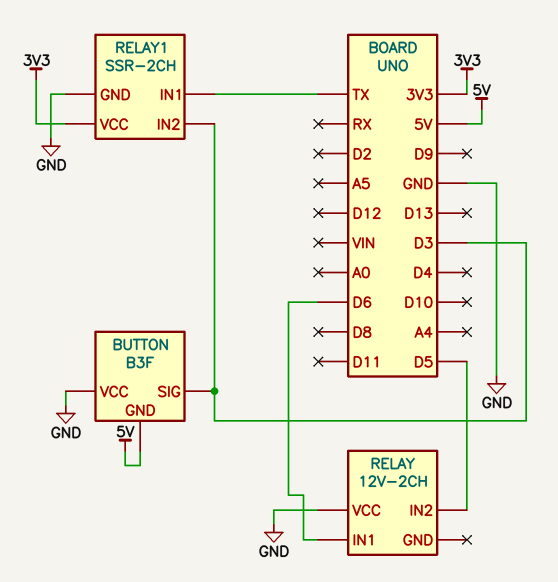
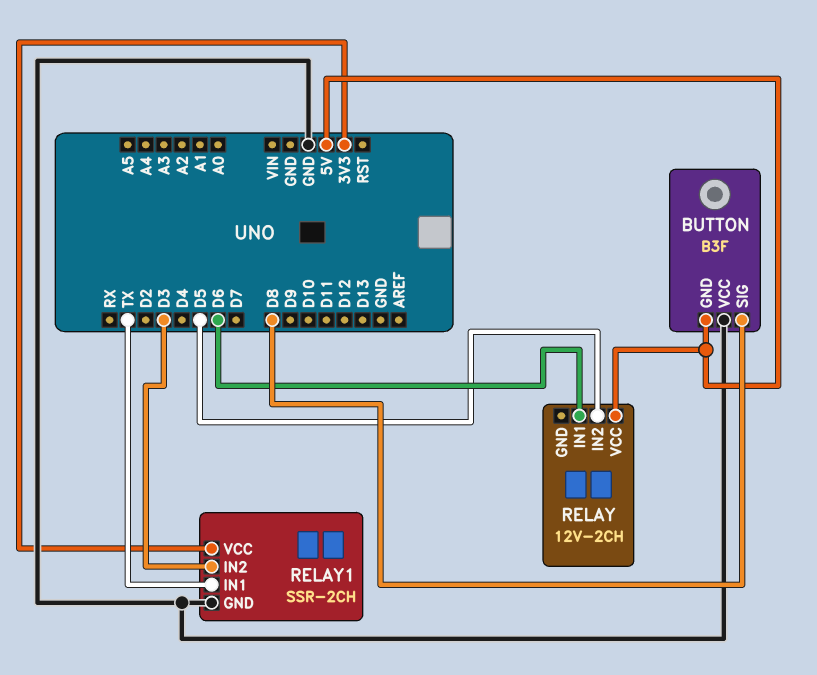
BUTTON pin SIG: D3 -> D8
RELAY pin VCC: GND -> 5V

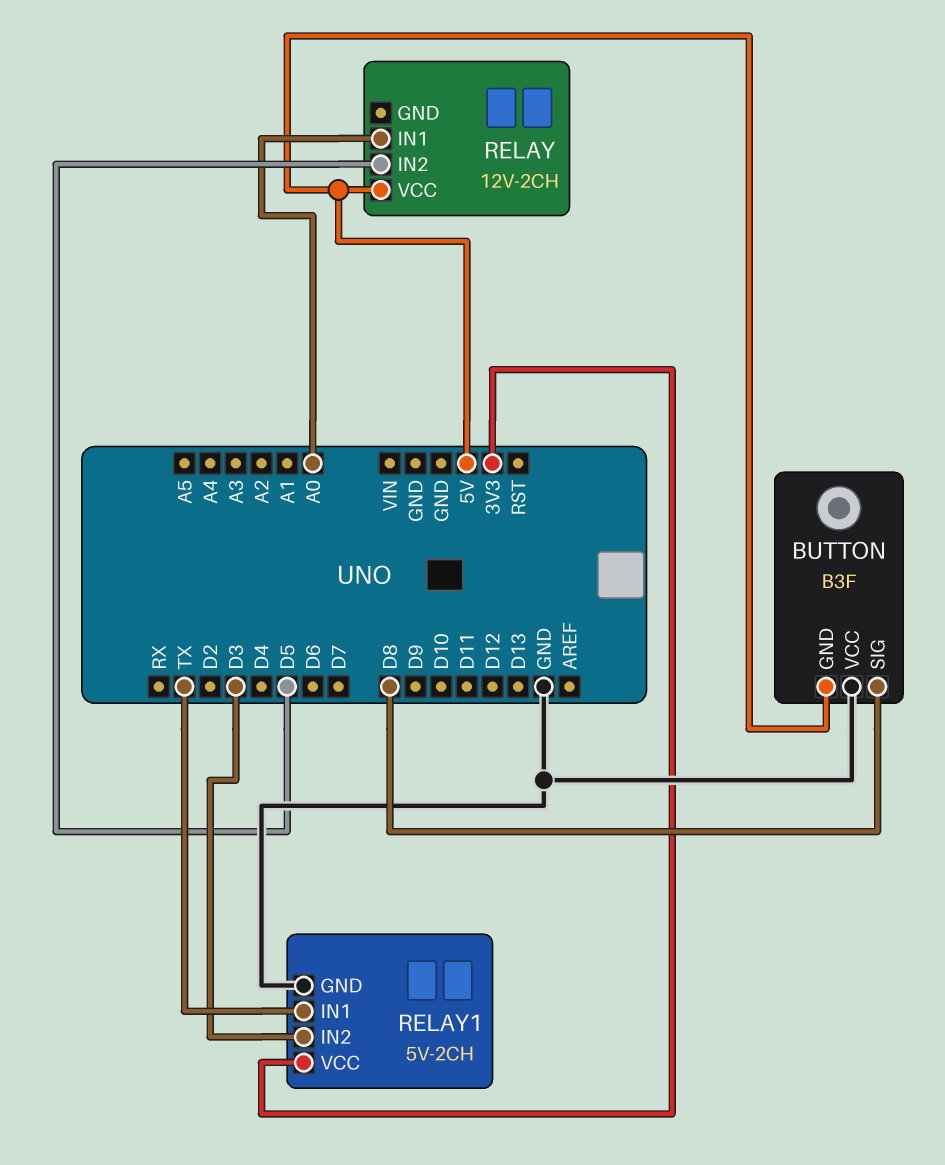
RELAY pin IN1: D6 -> A0
RELAY1: SSR-2CH -> 5V-2CH

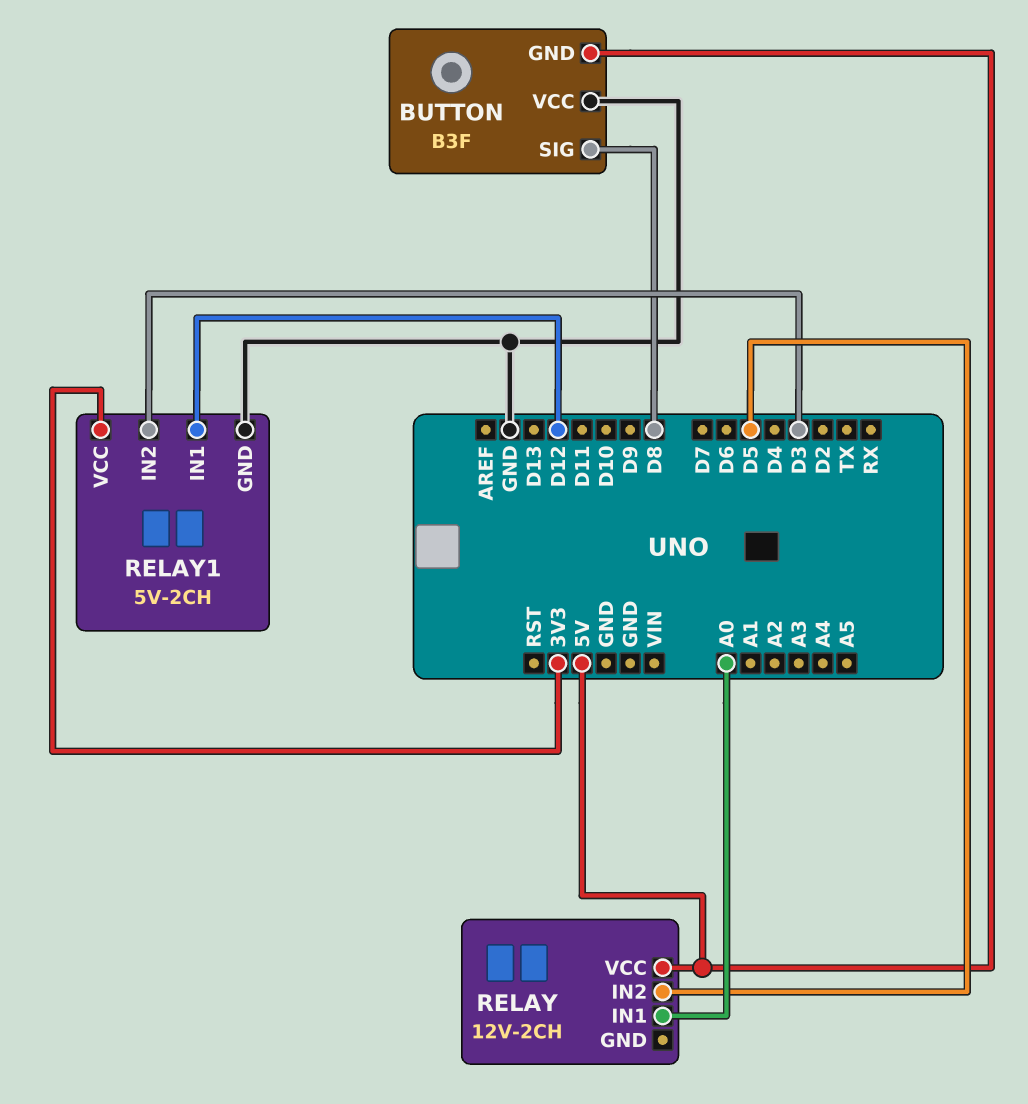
RELAY1 pin IN1: TX -> D12

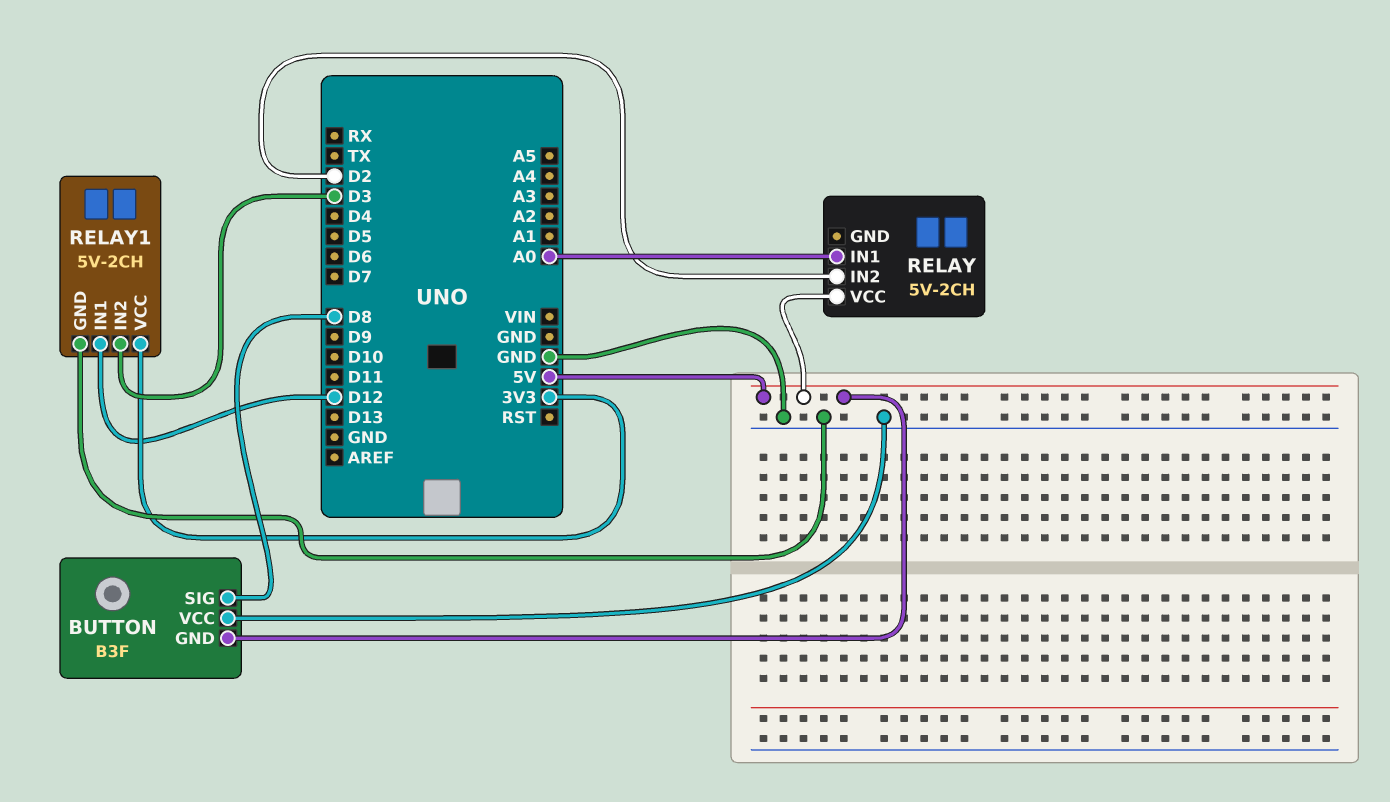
RELAY: 12V-2CH -> 5V-2CH
RELAY pin IN2: D5 -> D2

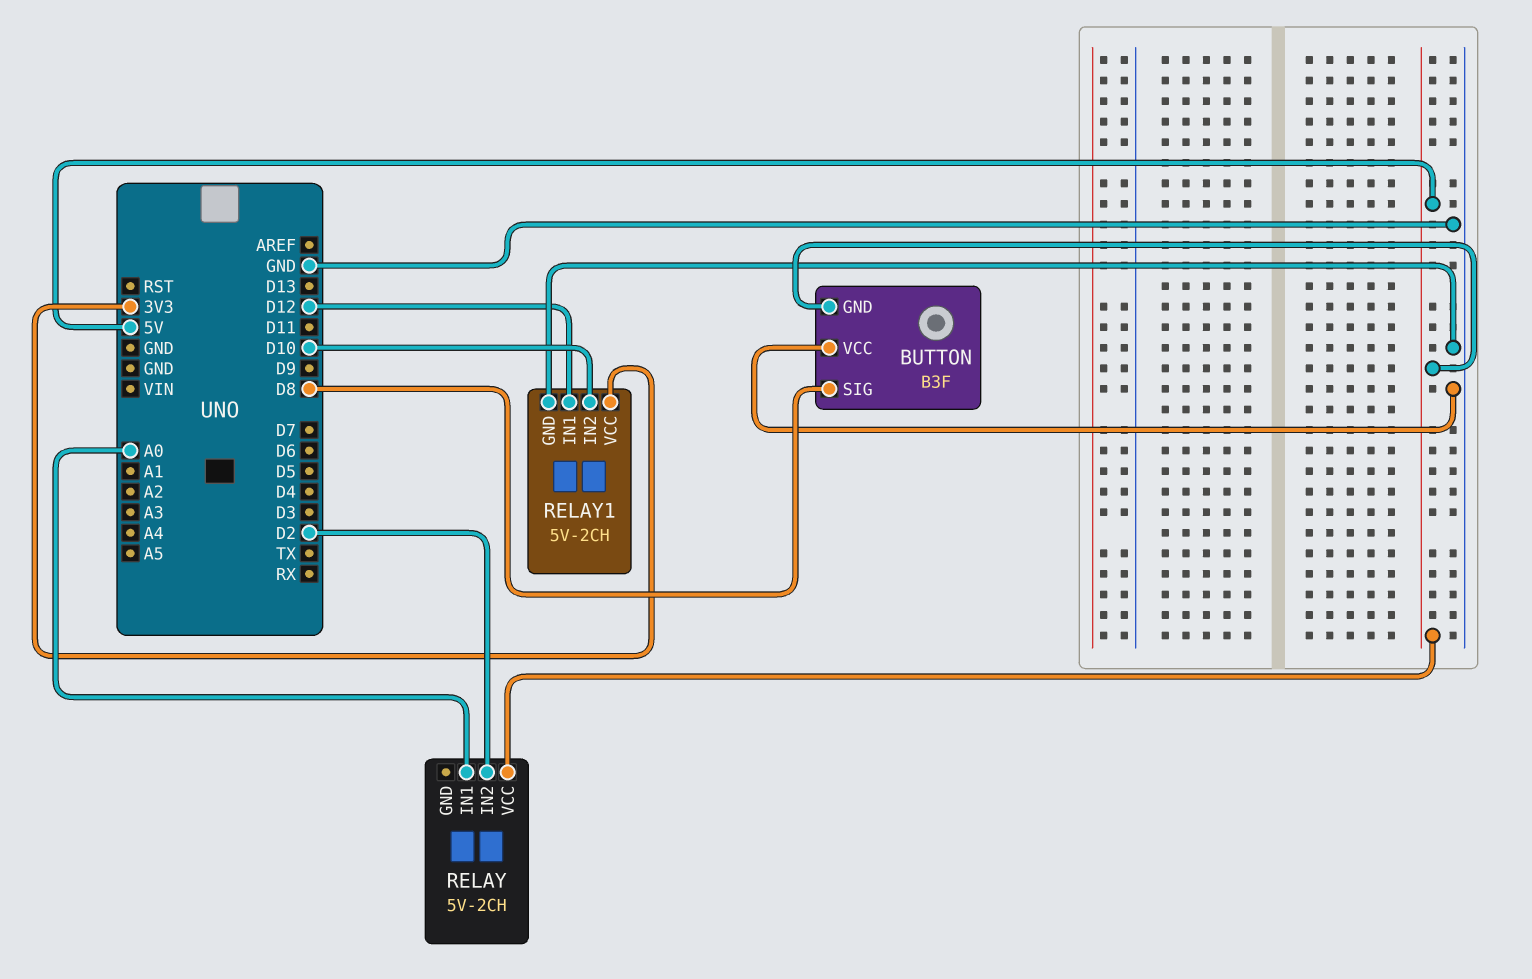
RELAY1 pin IN2: D3 -> D10

